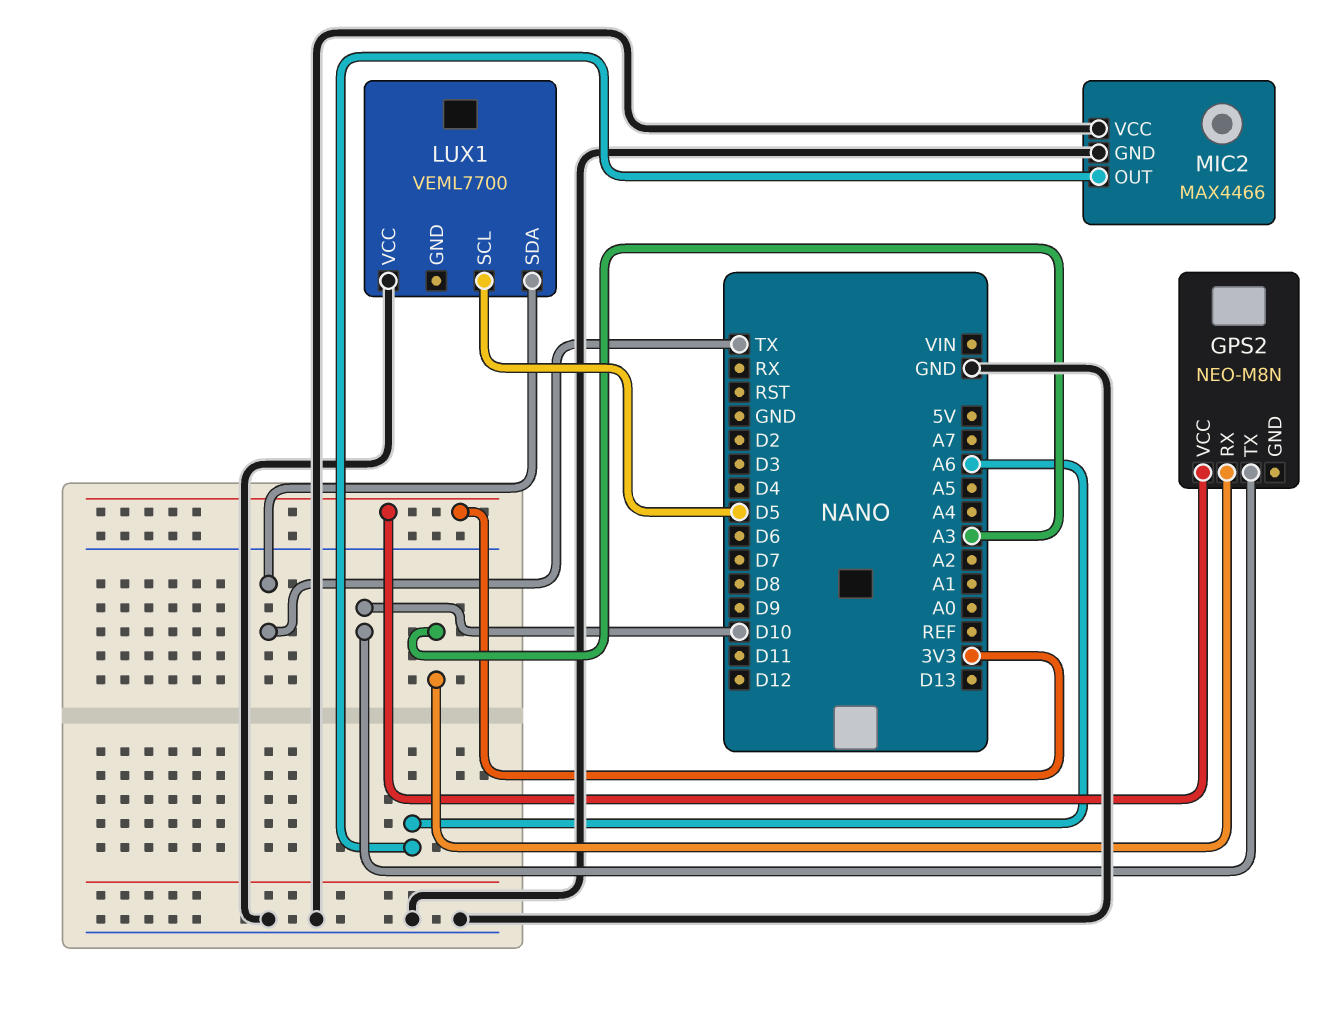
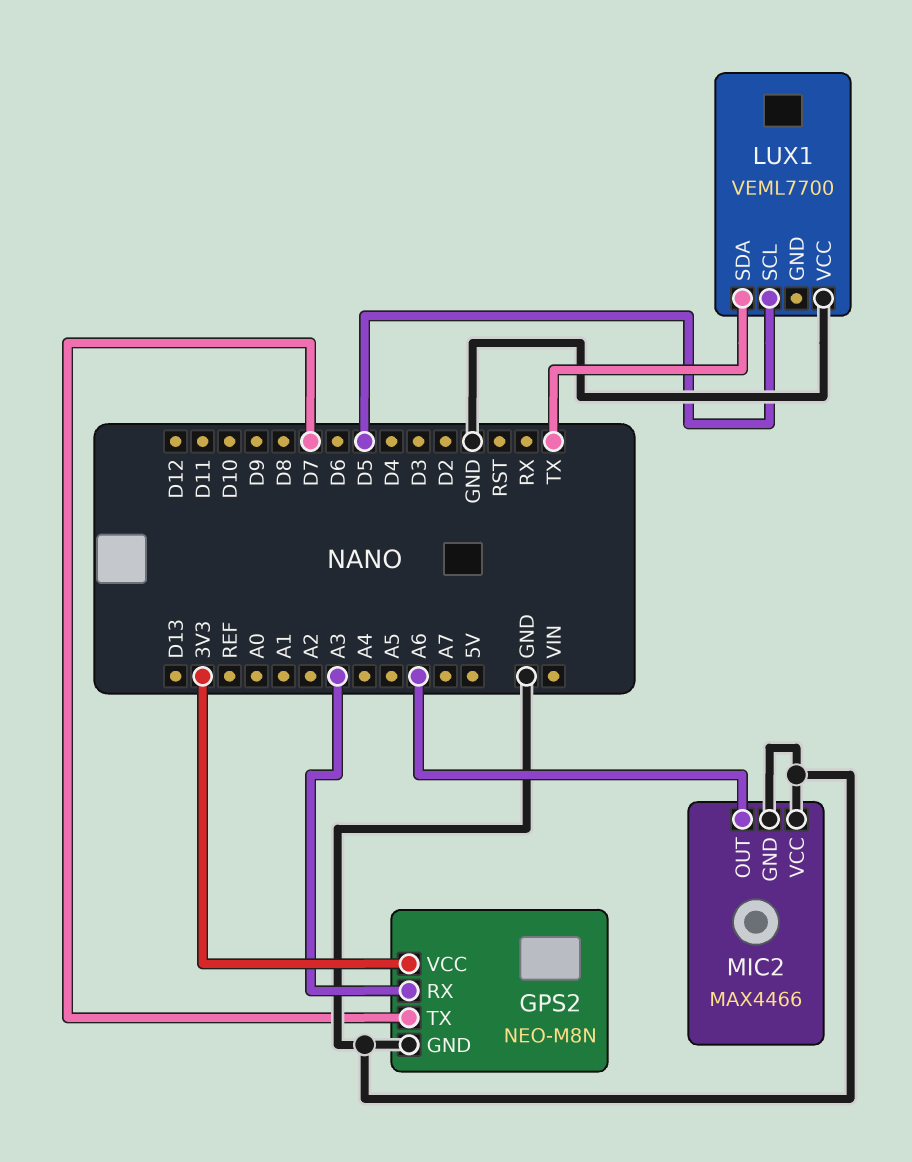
GPS2 pin GND: none -> GND
GPS2 pin TX: D10 -> D7

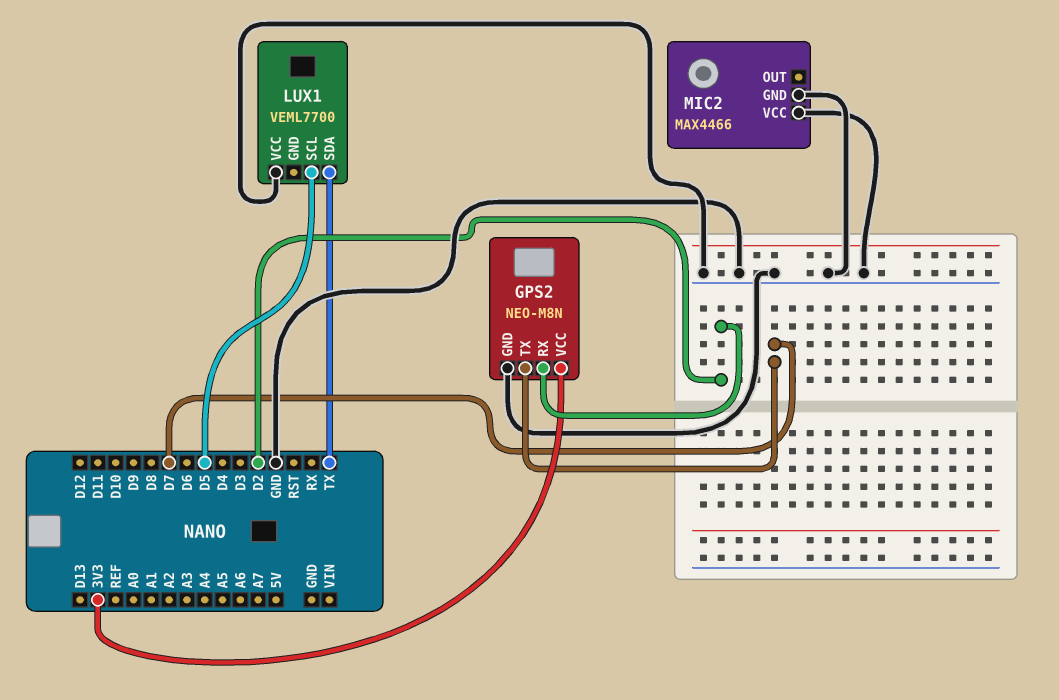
GPS2 pin RX: A3 -> D2
MIC2 pin OUT: A6 -> none

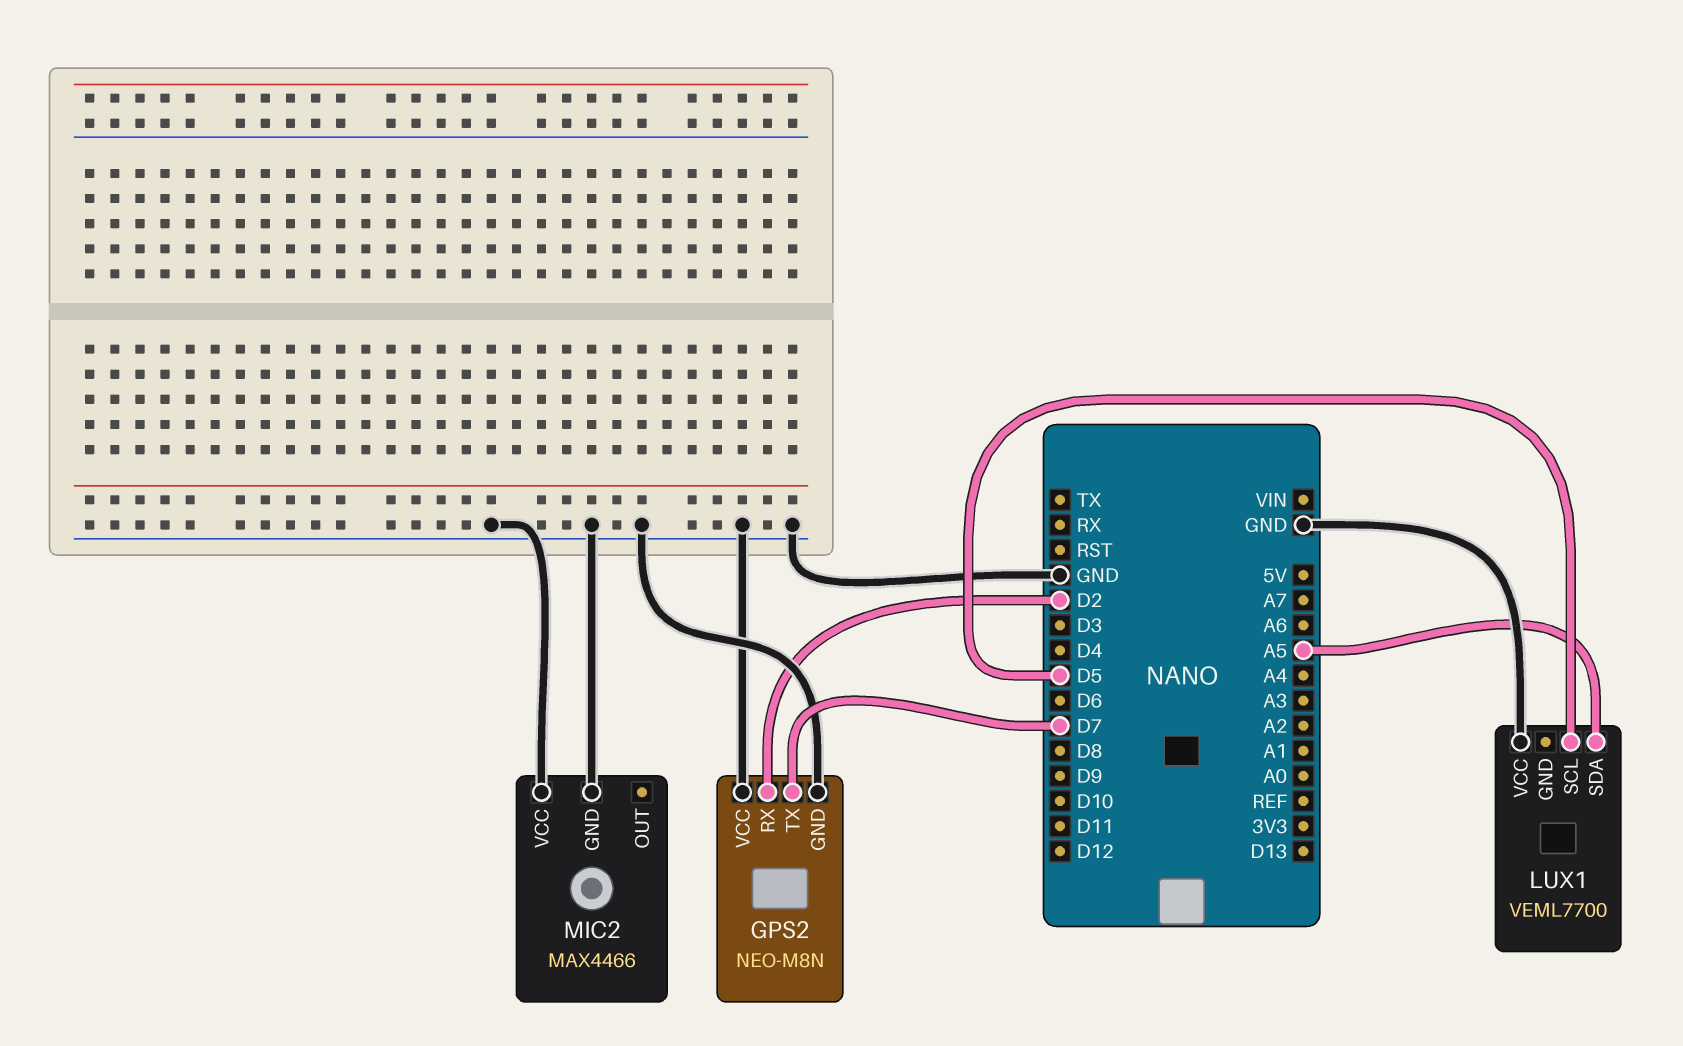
GPS2 pin VCC: 3V3 -> GND
LUX1 pin SDA: TX -> A5

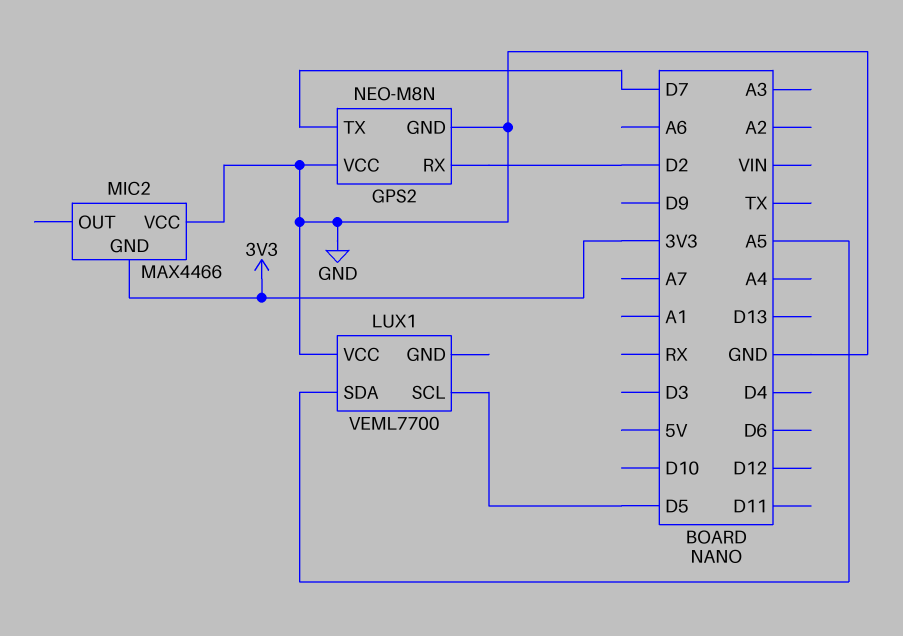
MIC2 pin GND: GND -> 3V3

